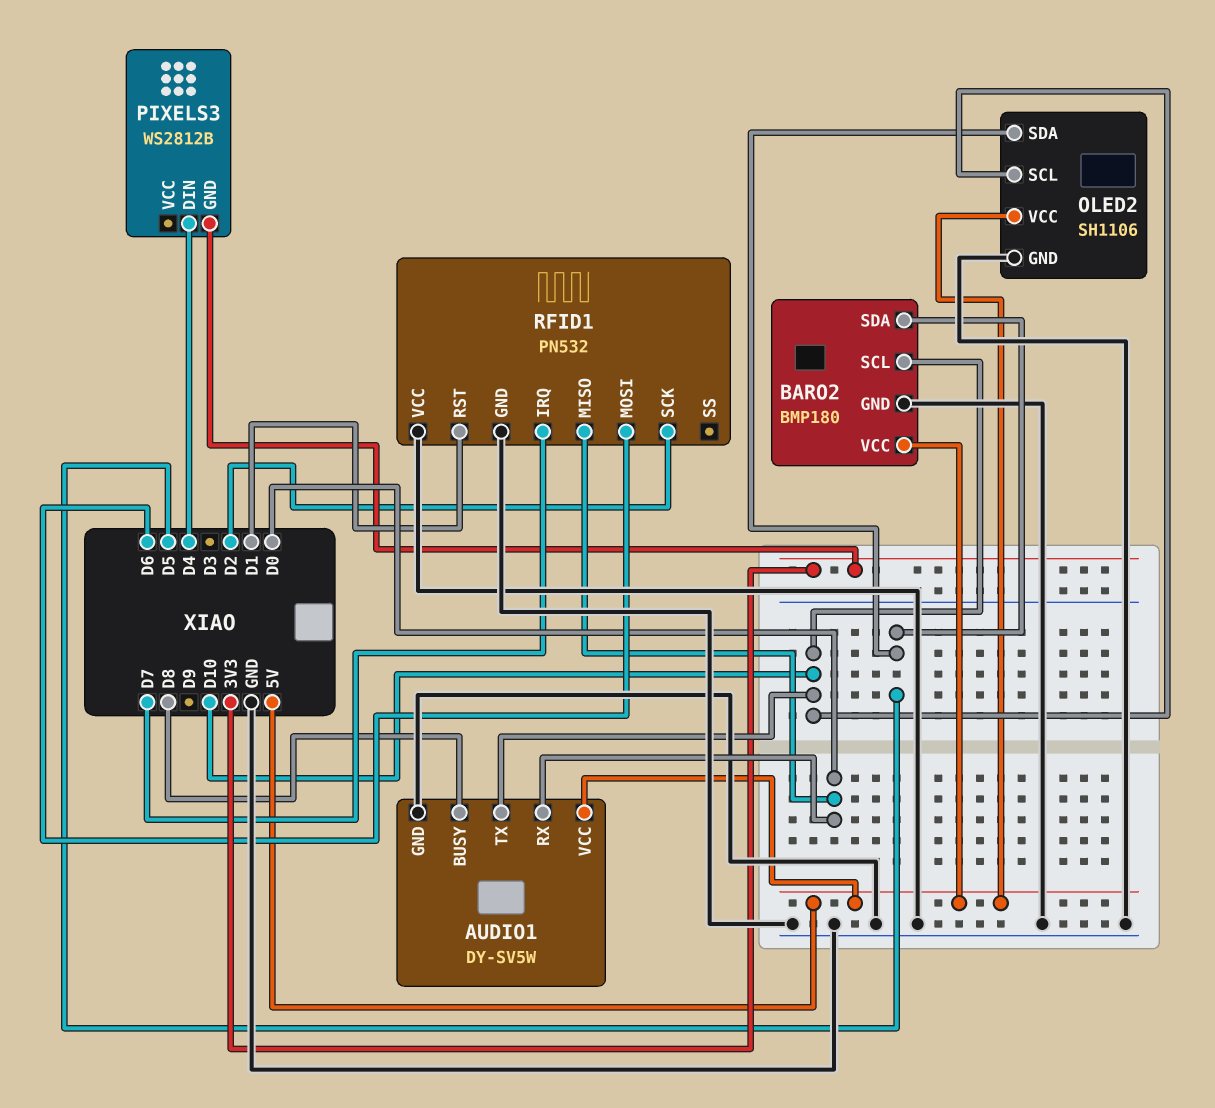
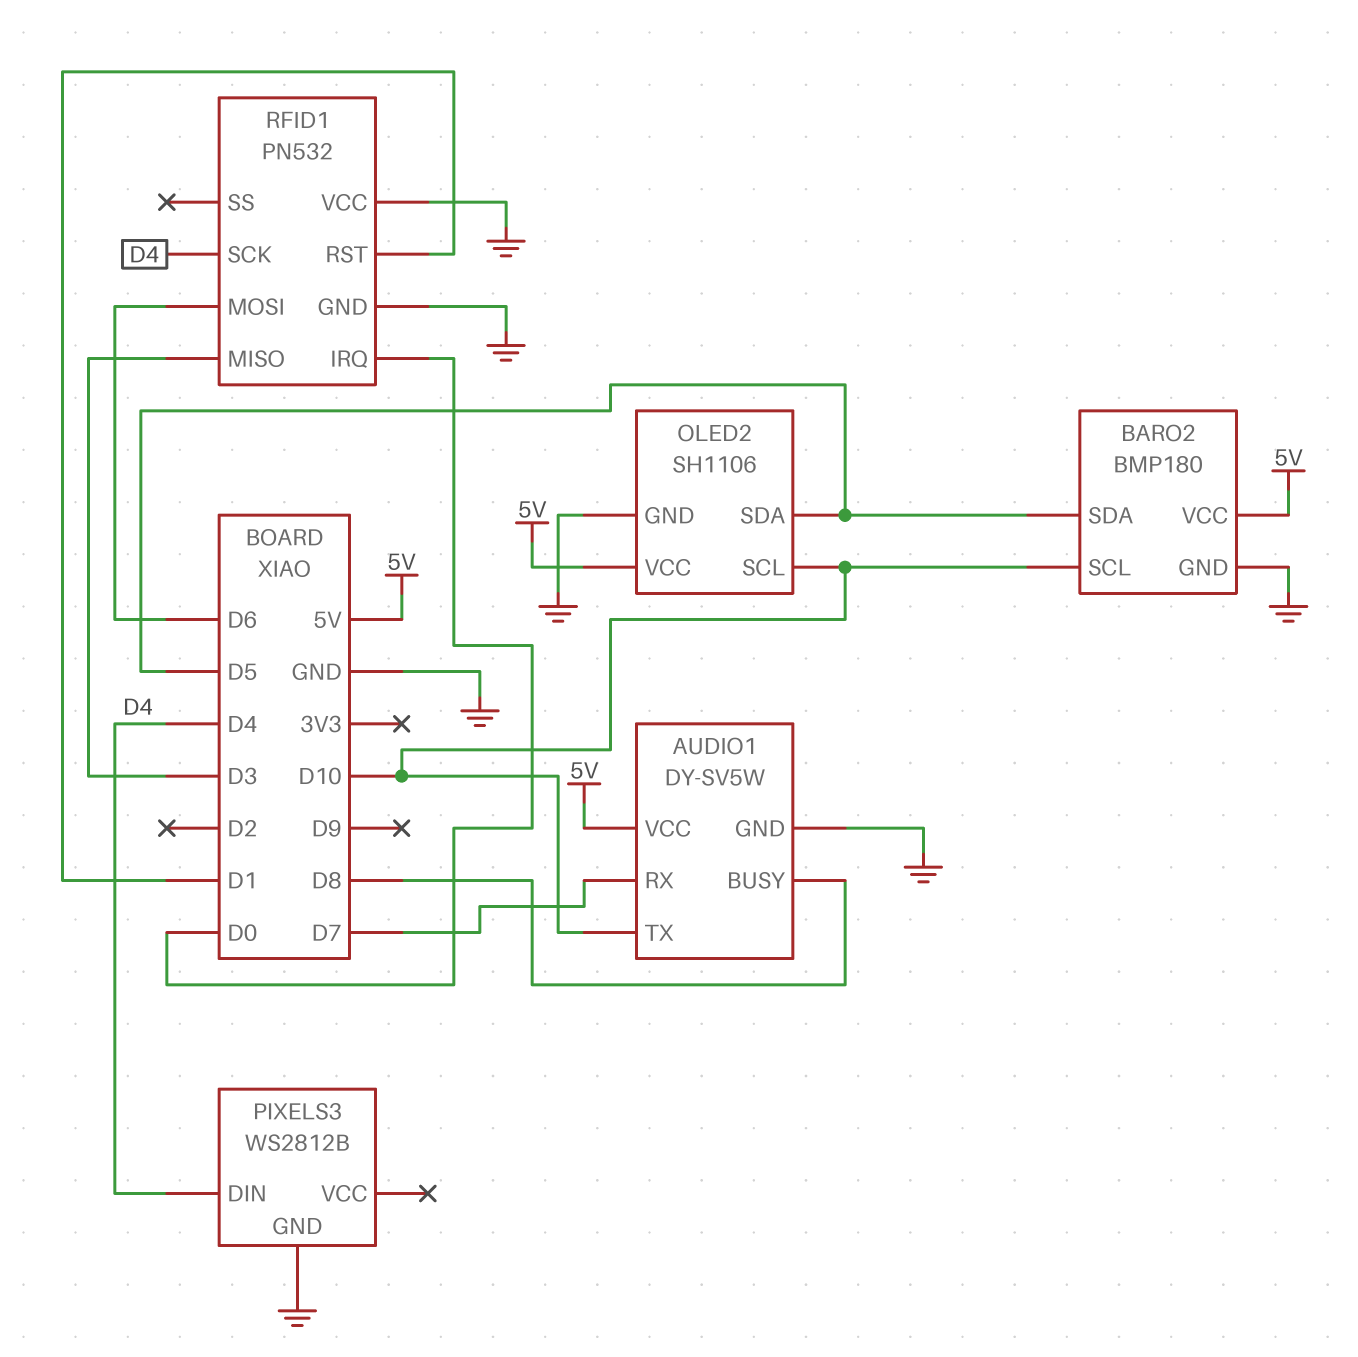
AUDIO1 pin RX: D0 -> D7
PIXELS3 pin GND: 3V3 -> GND
RFID1 pin IRQ: D7 -> D0
RFID1 pin MISO: D0 -> D3
RFID1 pin SCK: D2 -> D4

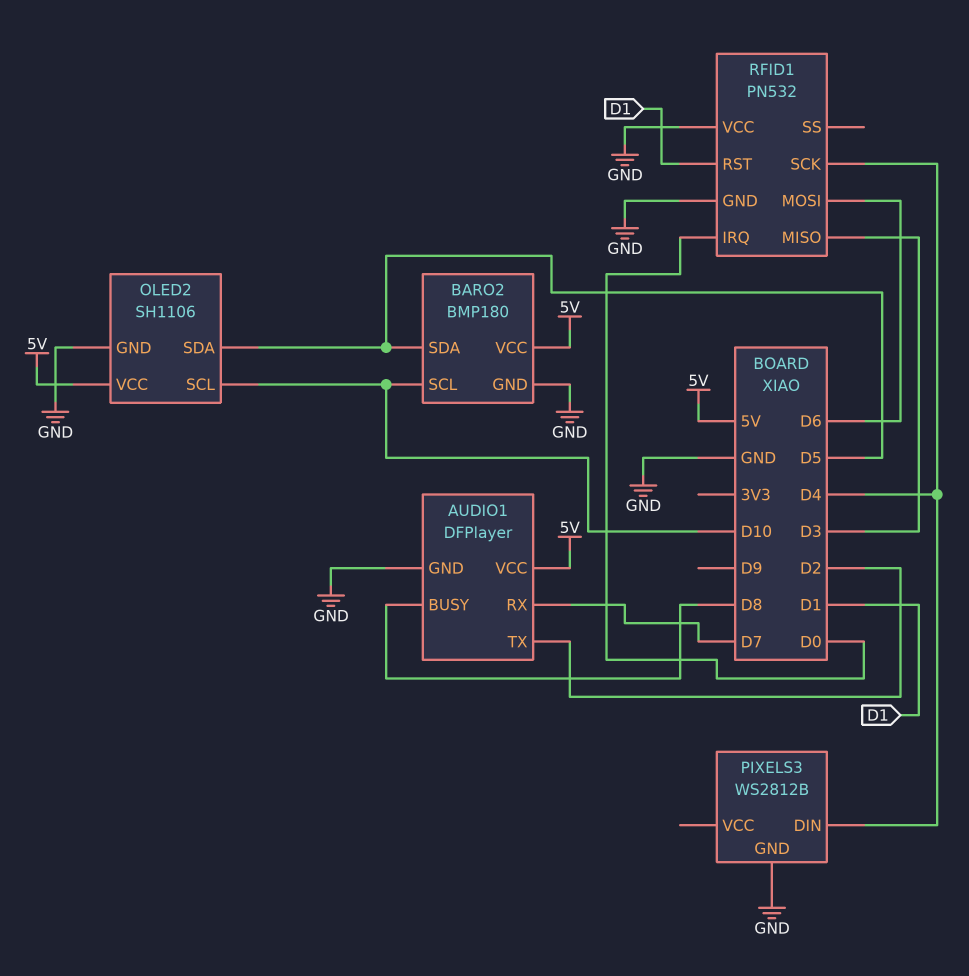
AUDIO1: DY-SV5W -> DFPlayer
AUDIO1 pin TX: D10 -> D2

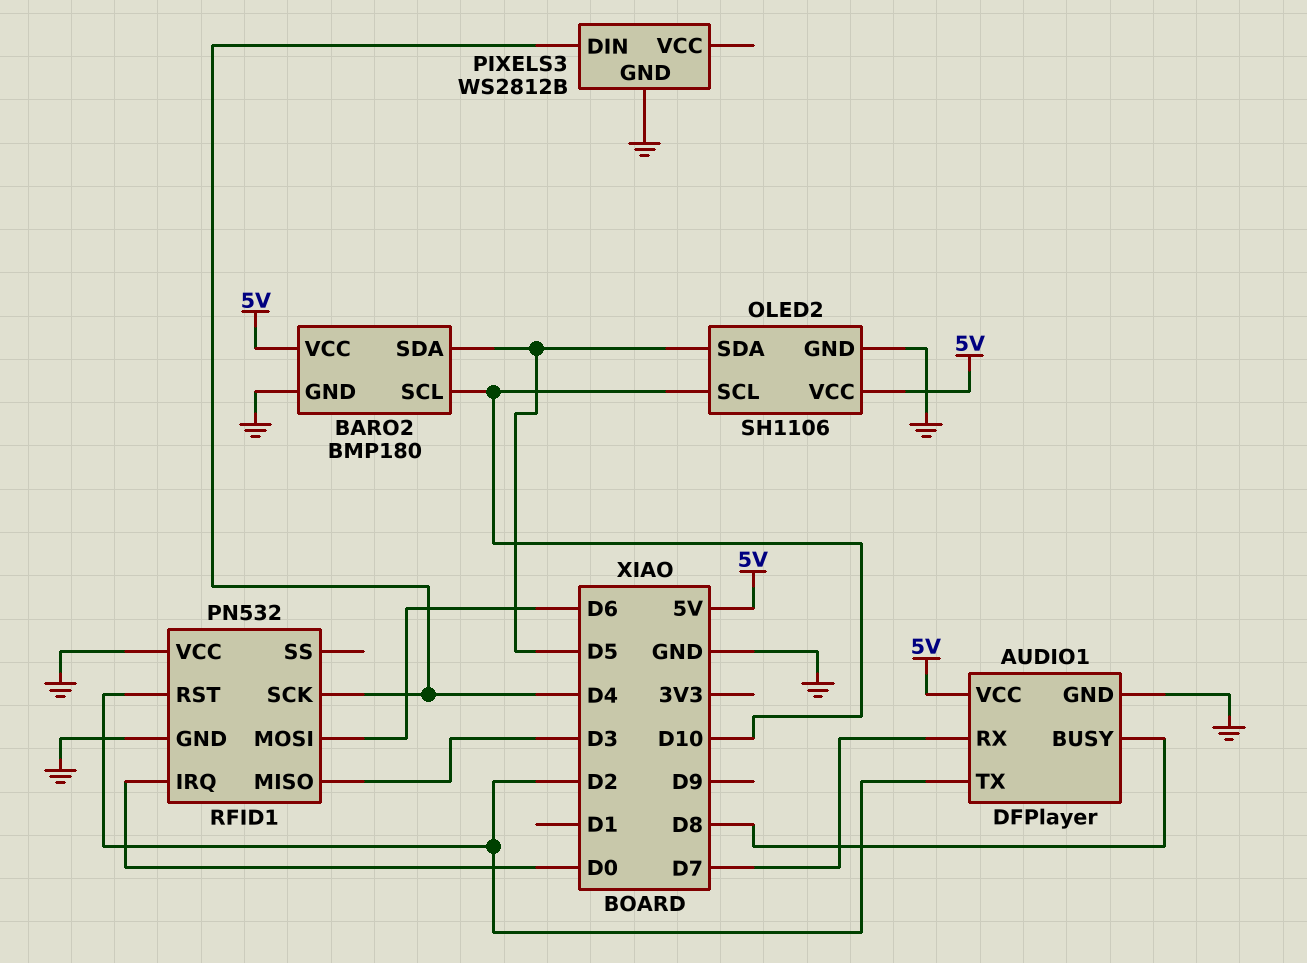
RFID1 pin RST: D1 -> D2

